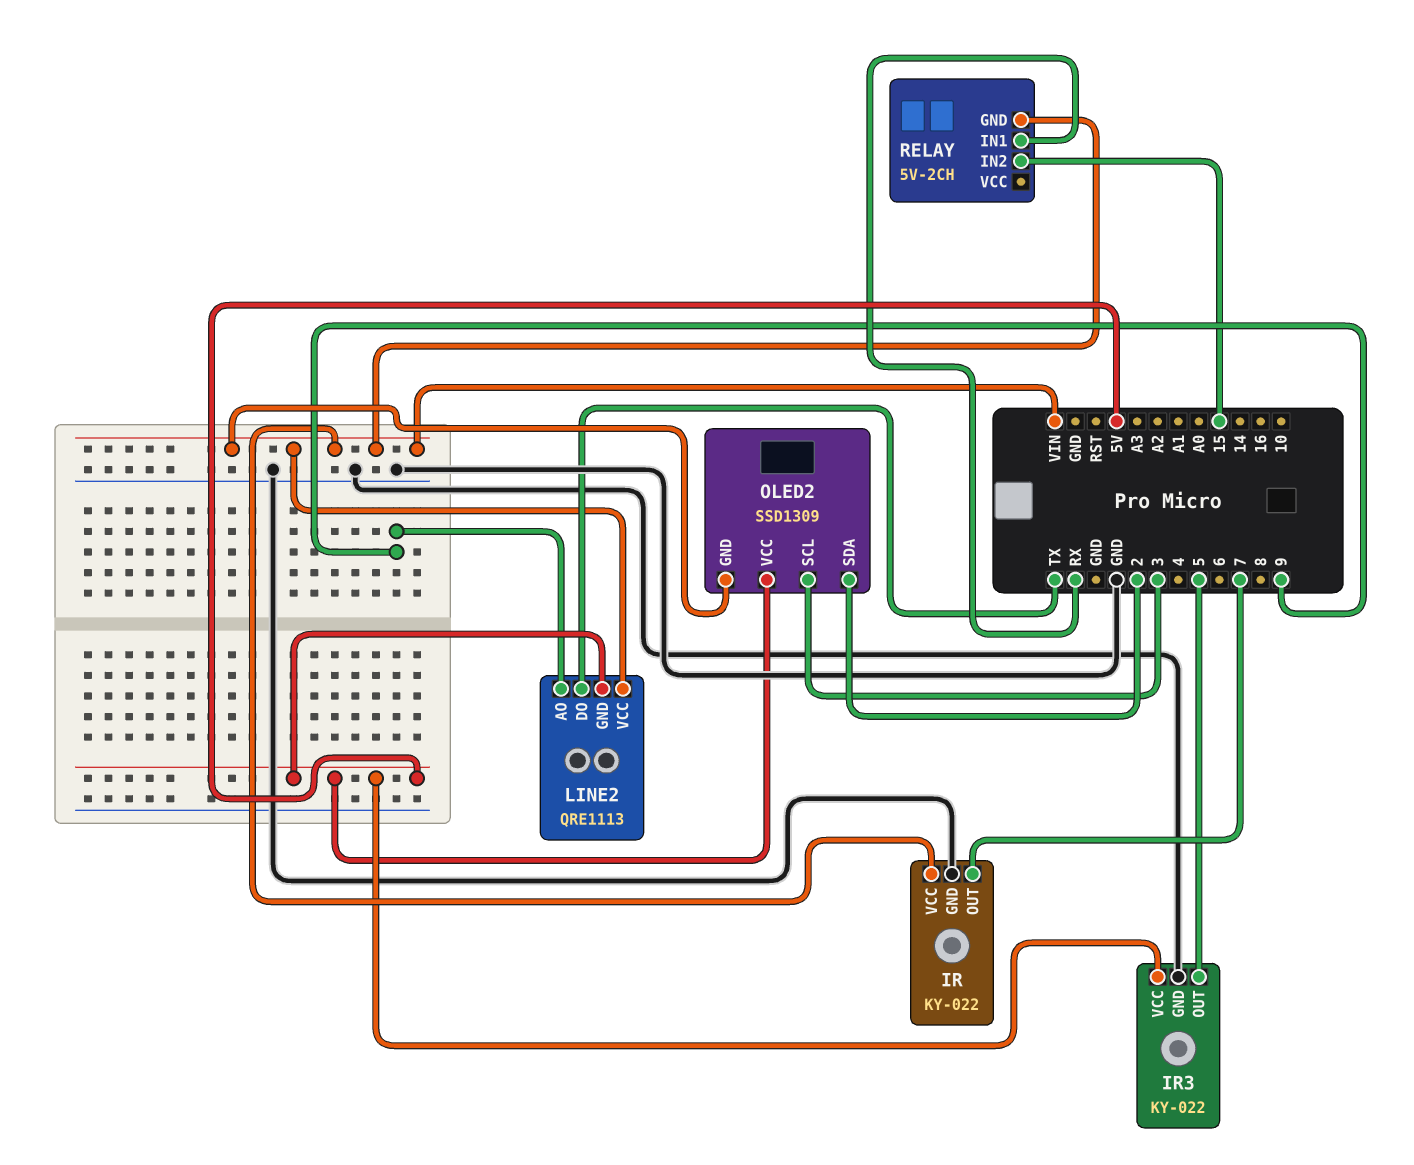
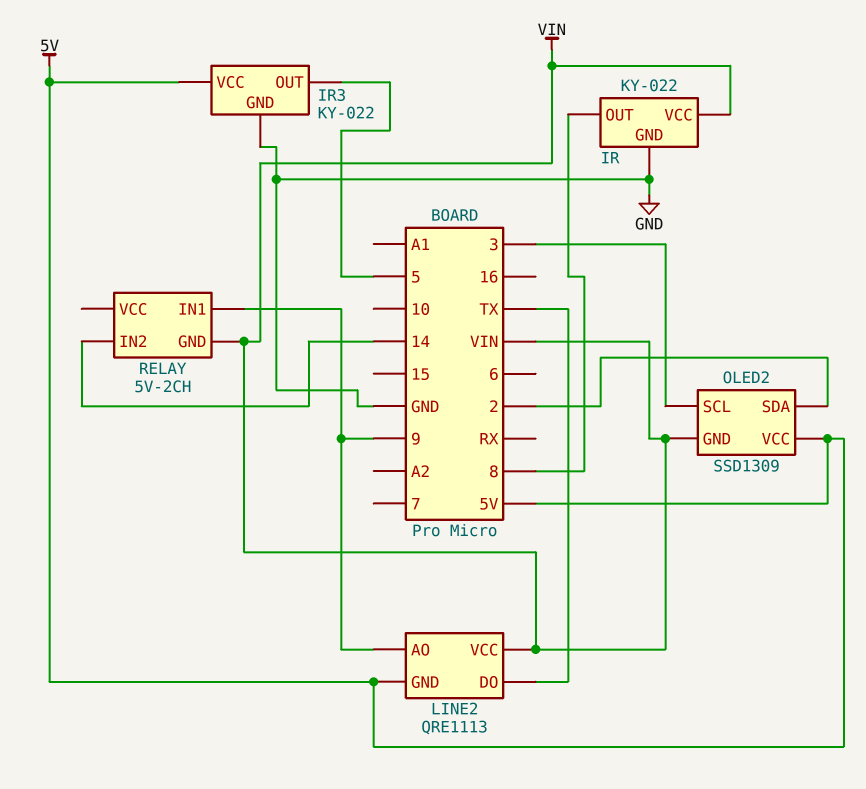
IR pin OUT: 7 -> 8
RELAY pin IN1: RX -> 9
RELAY pin IN2: 15 -> 14

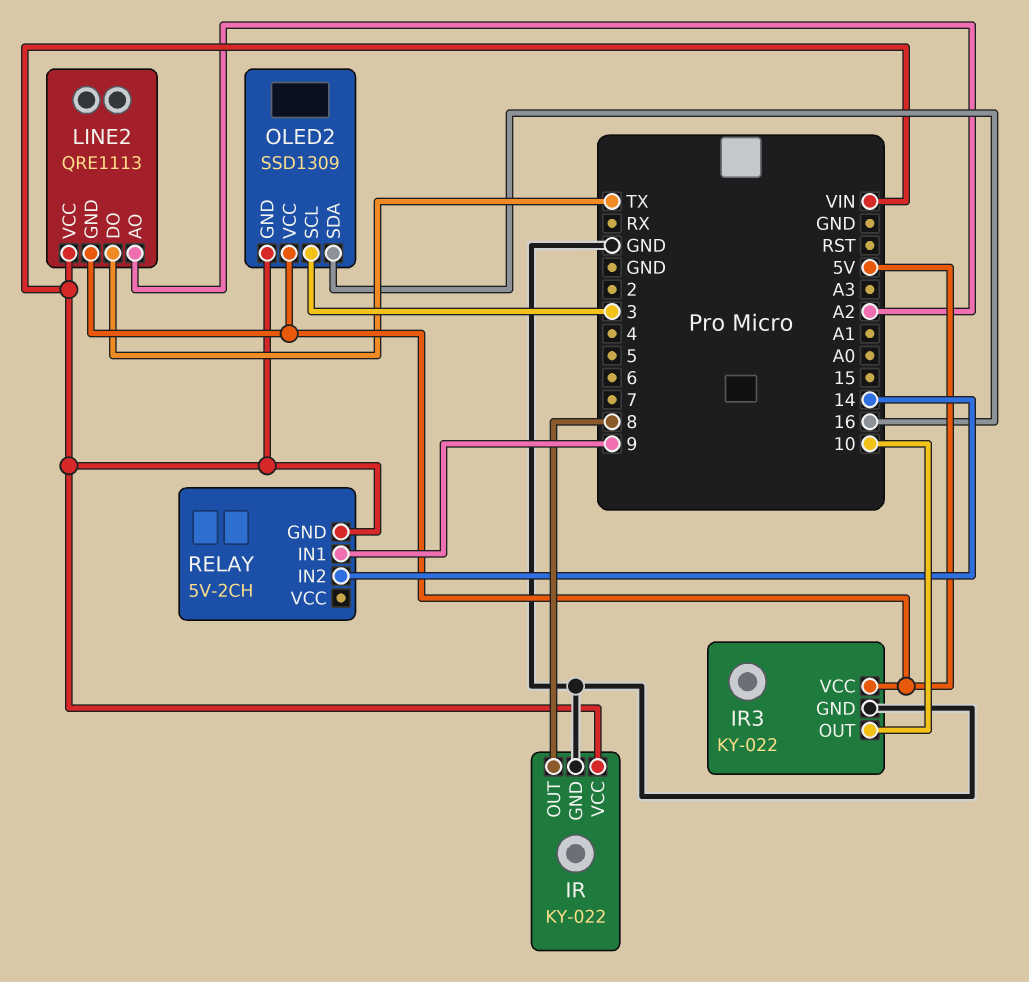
IR3 pin OUT: 5 -> 10
LINE2 pin AO: 9 -> A2
OLED2 pin SDA: 2 -> 16

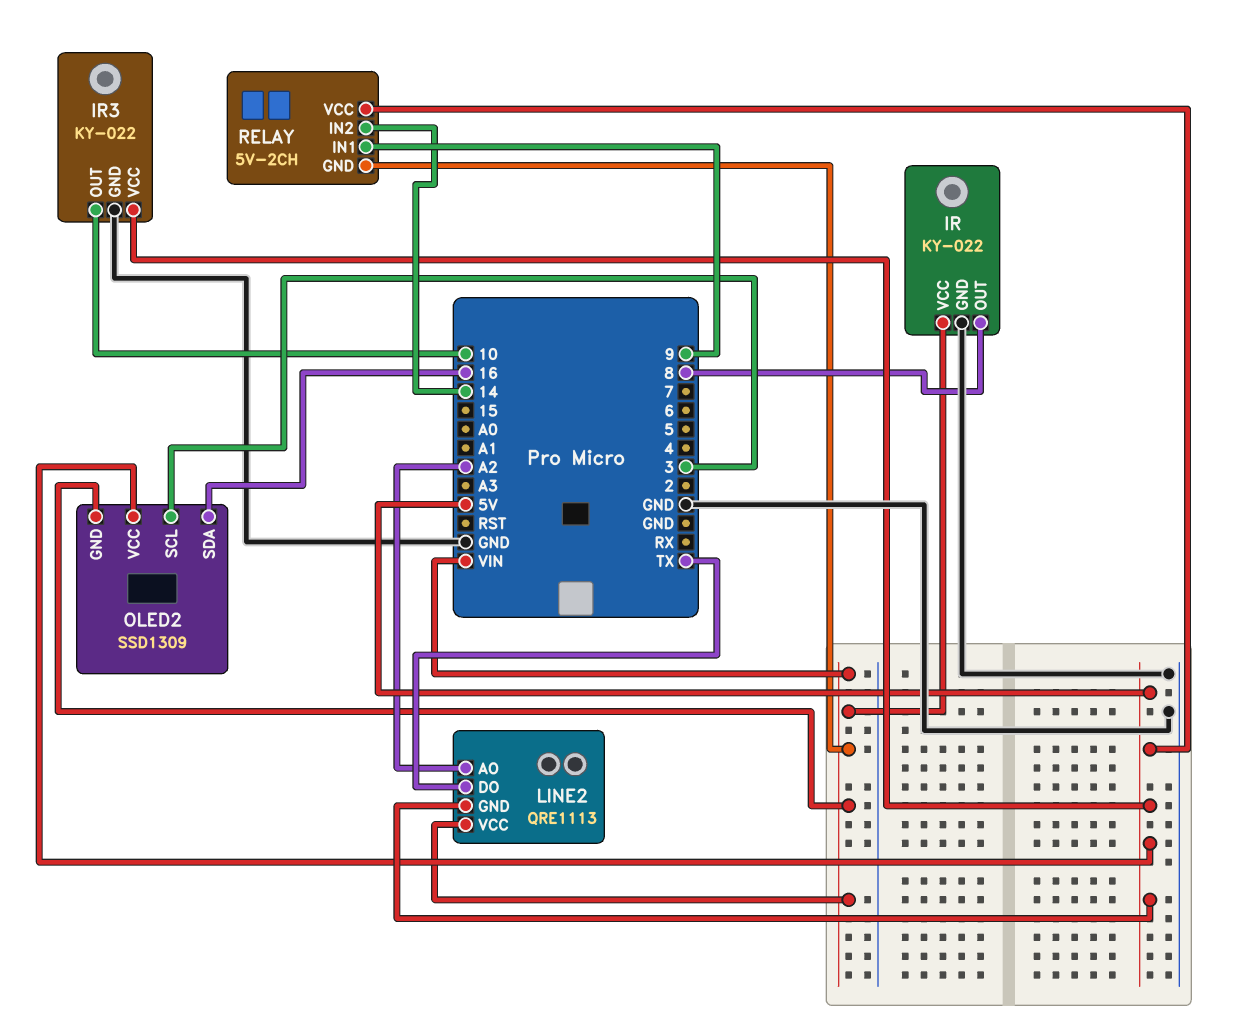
RELAY pin VCC: none -> 5V

